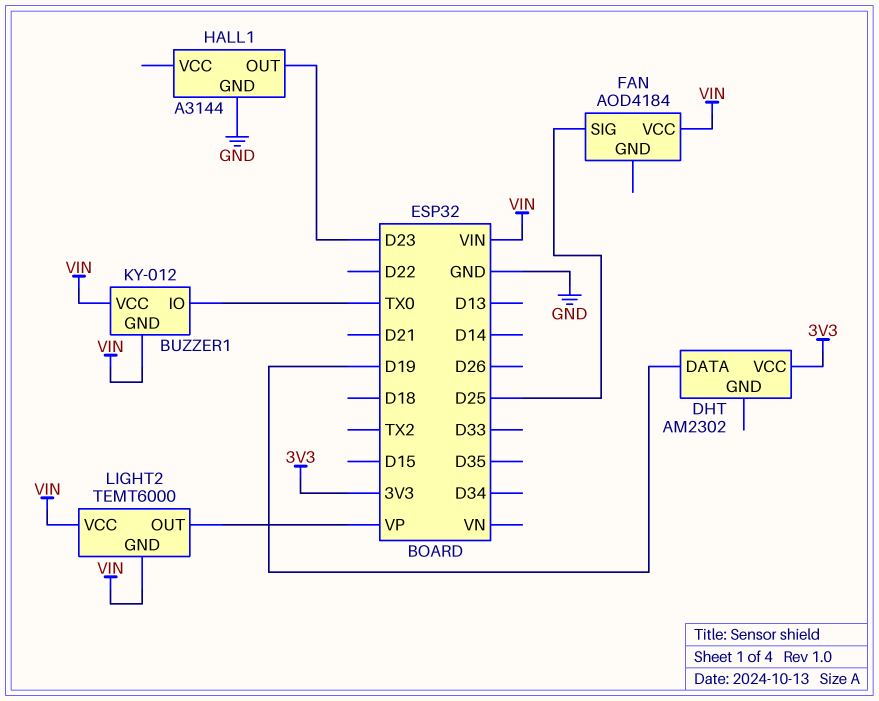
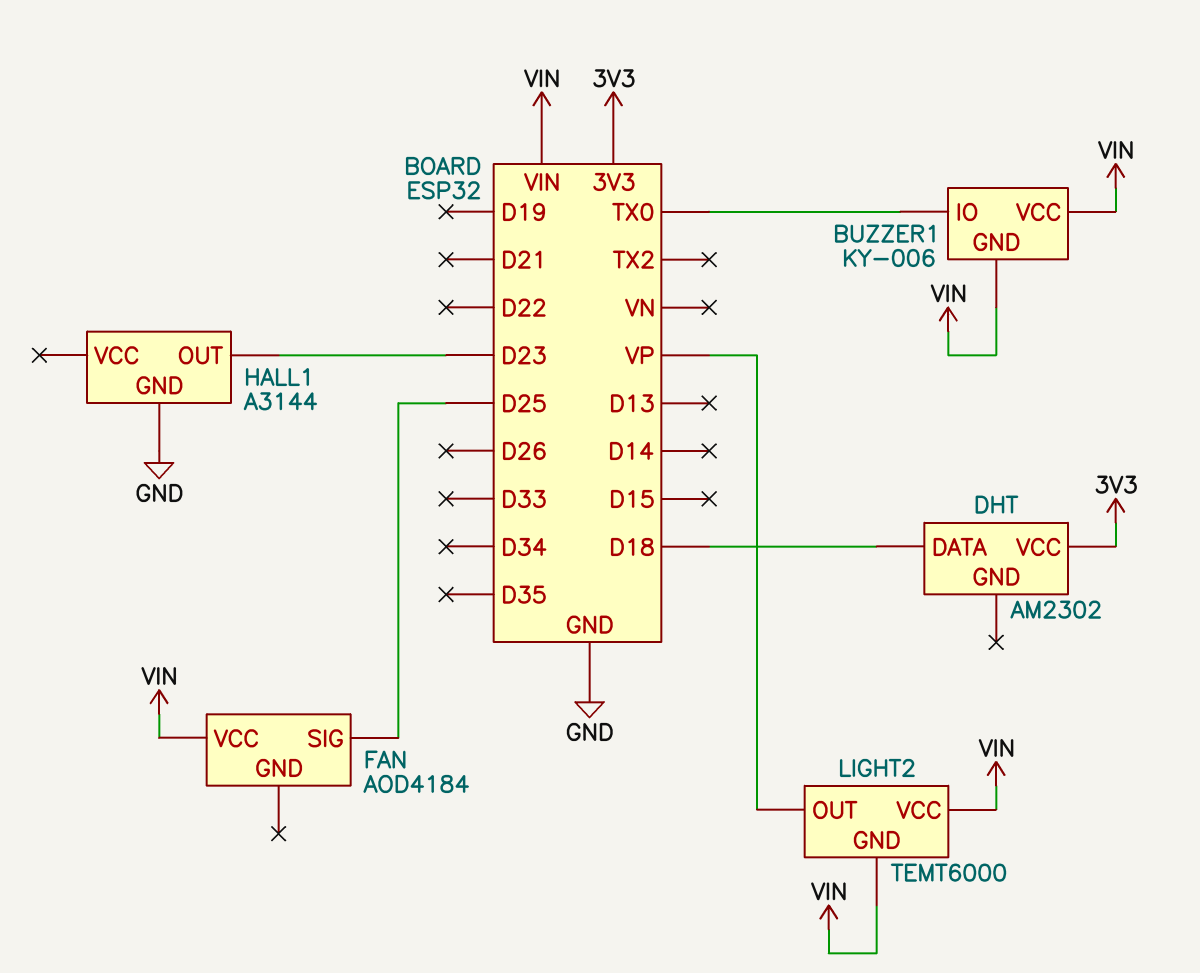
BUZZER1: KY-012 -> KY-006
DHT pin DATA: D19 -> D18

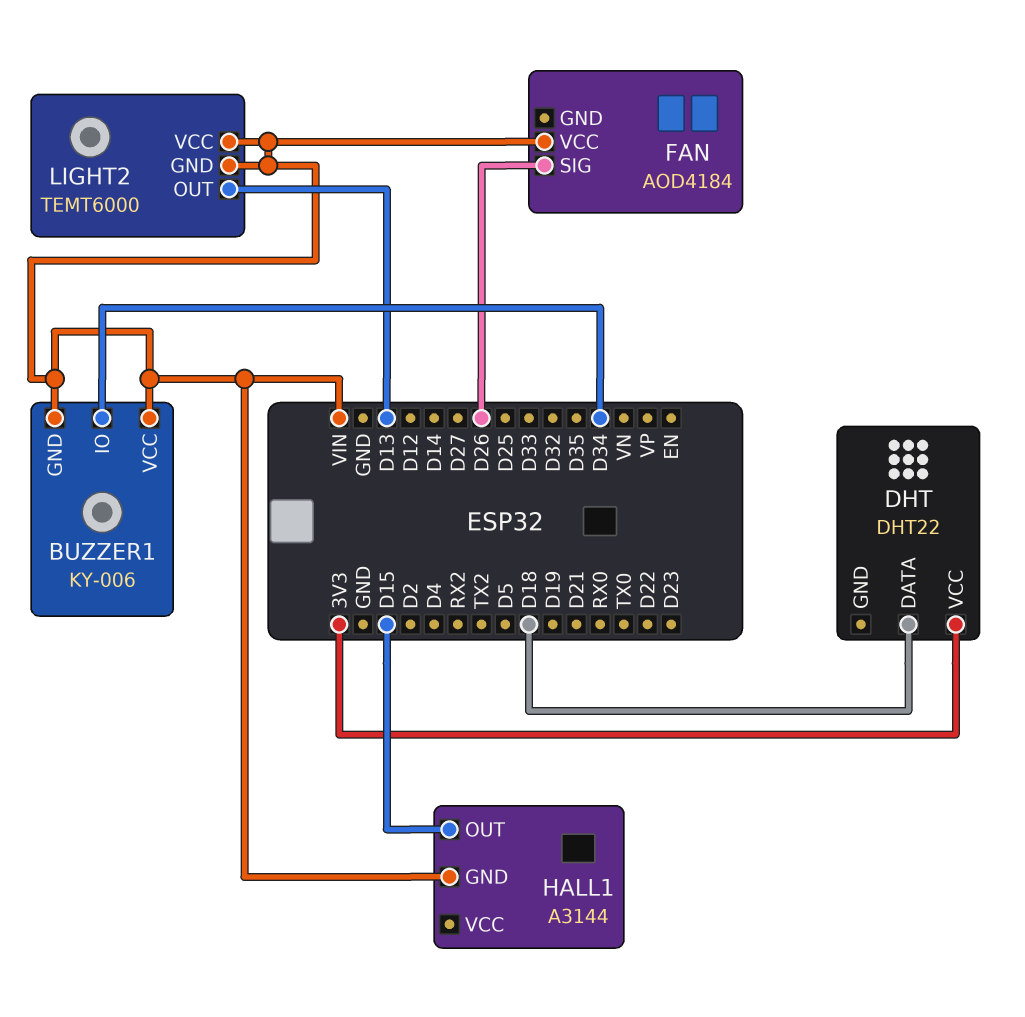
BUZZER1 pin IO: TX0 -> D34
DHT: AM2302 -> DHT22
FAN pin SIG: D25 -> D26
HALL1 pin GND: GND -> VIN
HALL1 pin OUT: D23 -> D15
LIGHT2 pin OUT: VP -> D13

